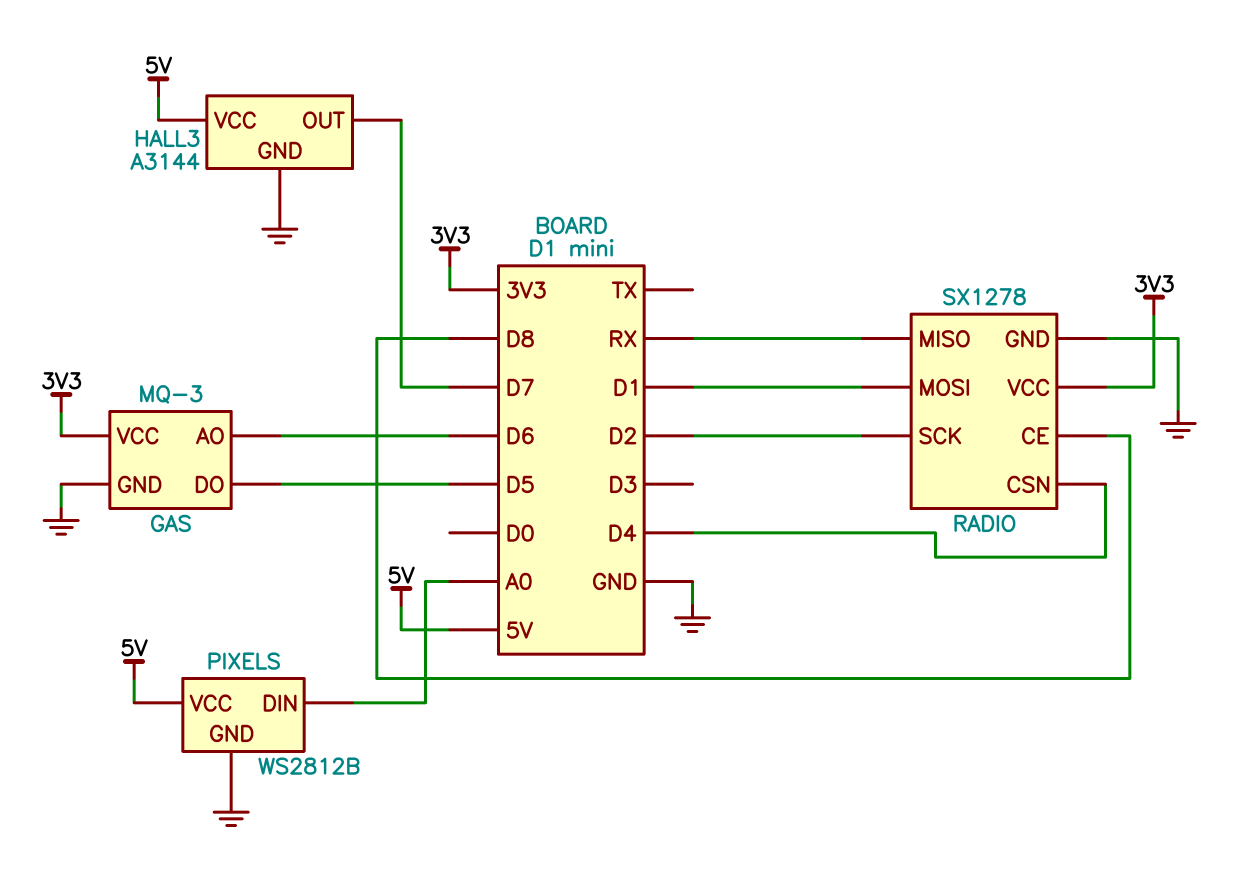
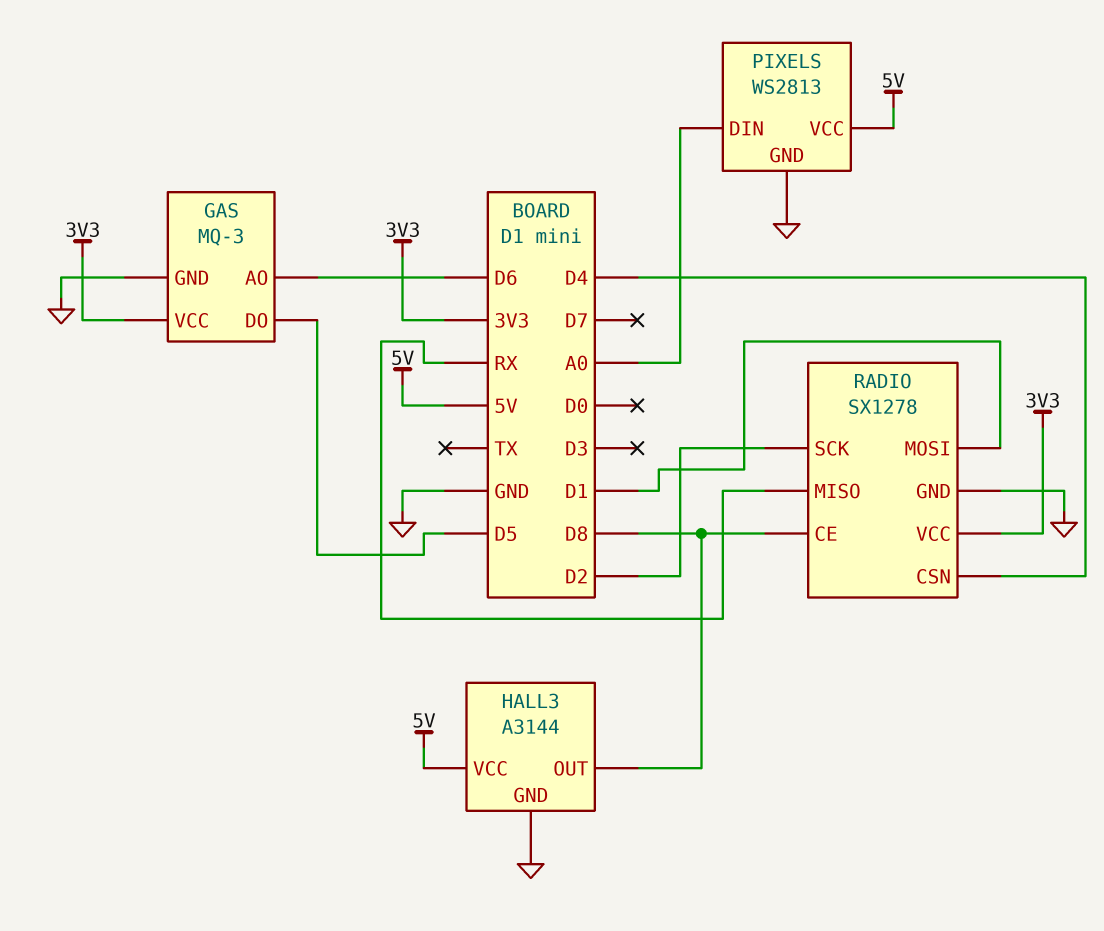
HALL3 pin OUT: D7 -> D8
PIXELS: WS2812B -> WS2813

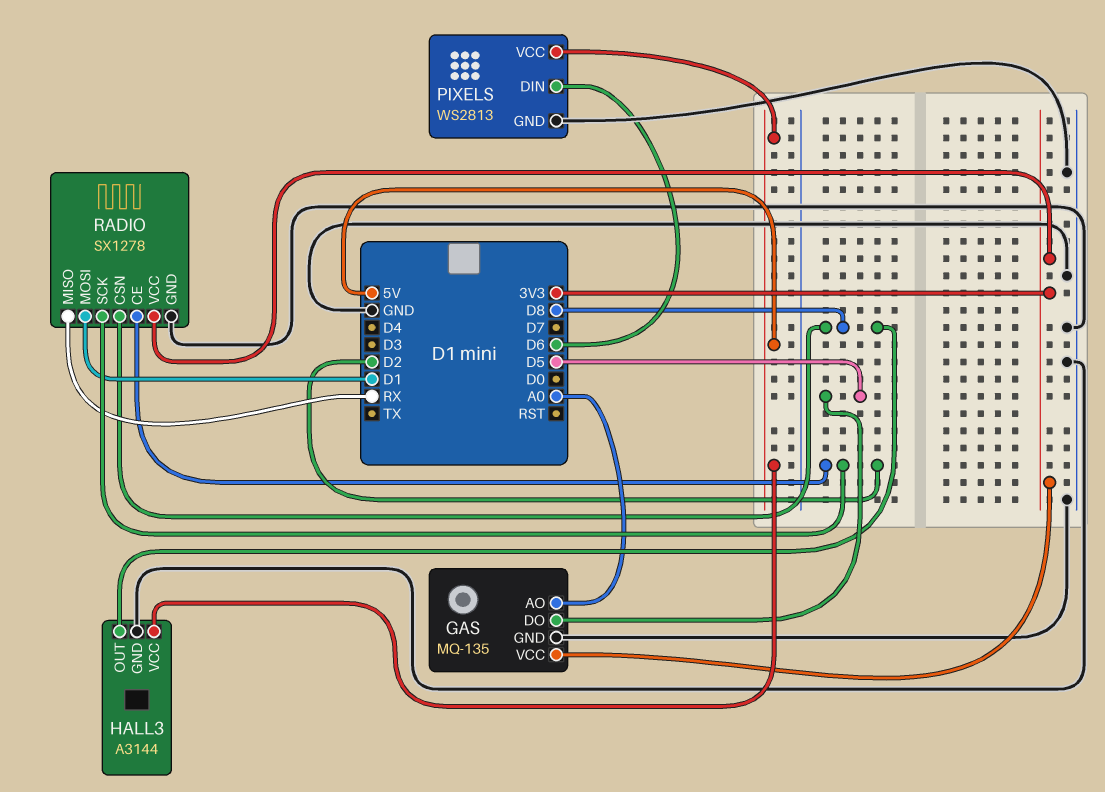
GAS: MQ-3 -> MQ-135
GAS pin AO: D6 -> A0
PIXELS pin DIN: A0 -> D6
RADIO pin CE: D8 -> D2
RADIO pin CSN: D4 -> D8

